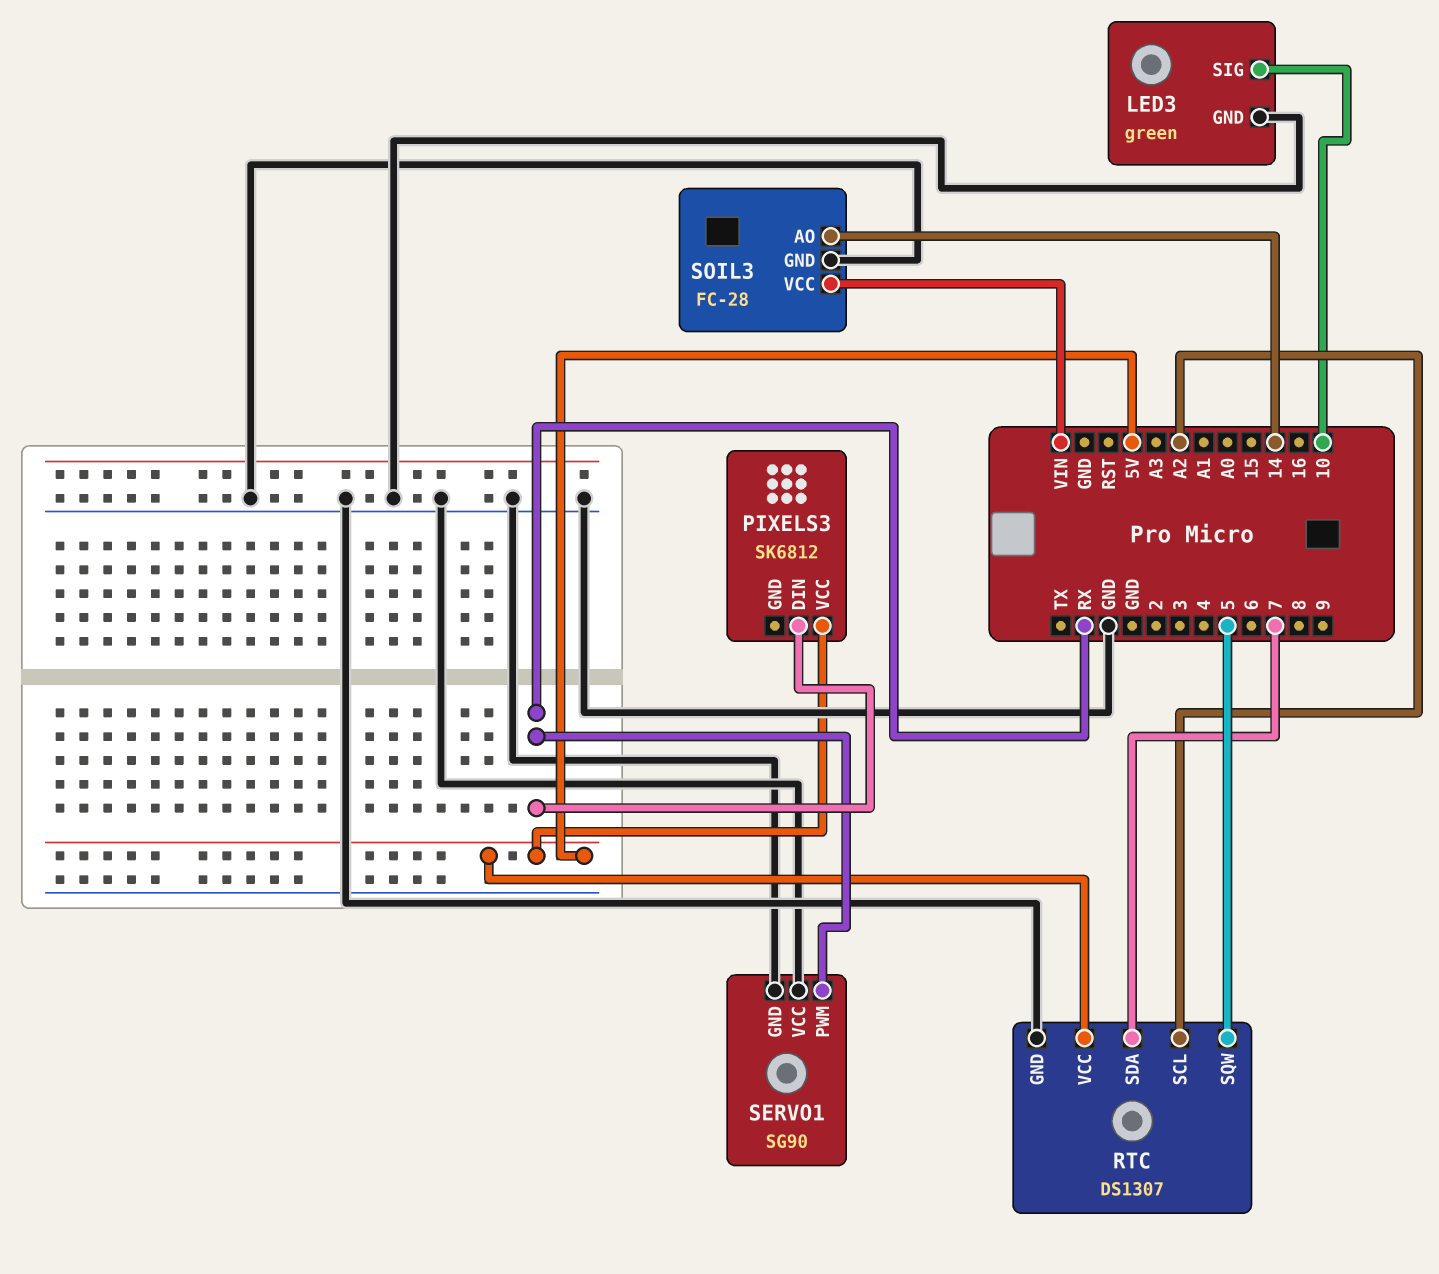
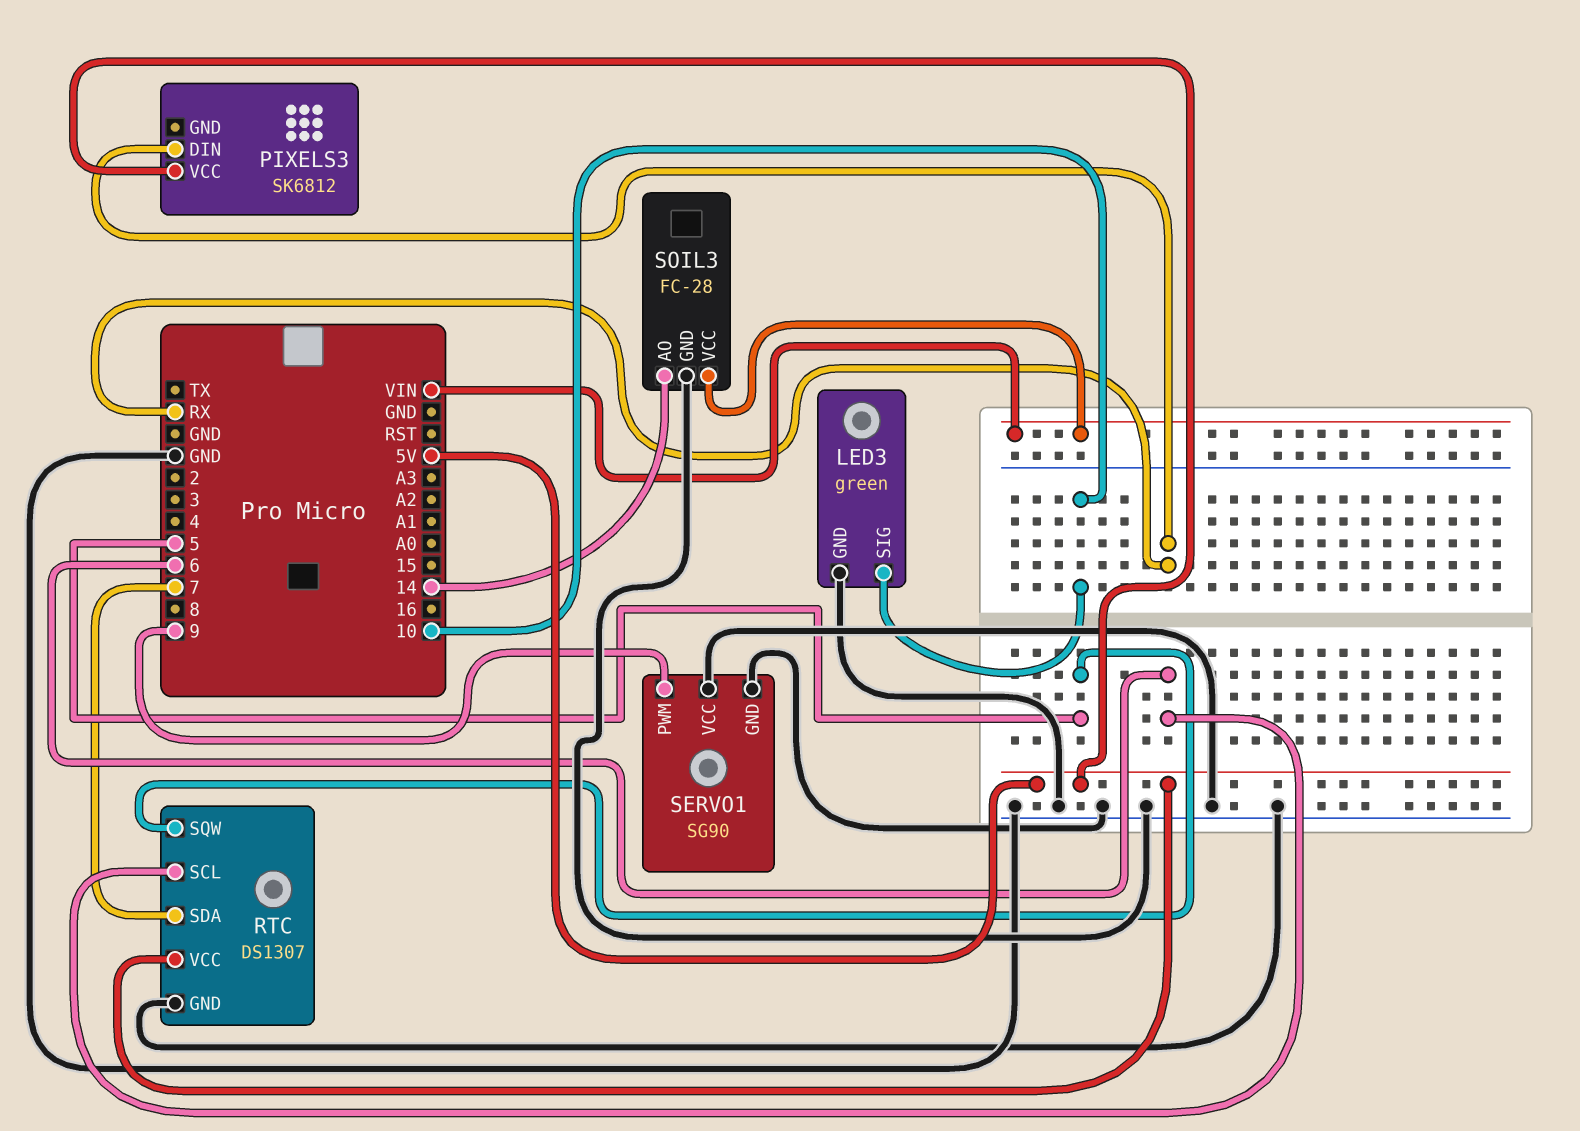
RTC pin SCL: A2 -> 6
SERVO1 pin PWM: RX -> 9

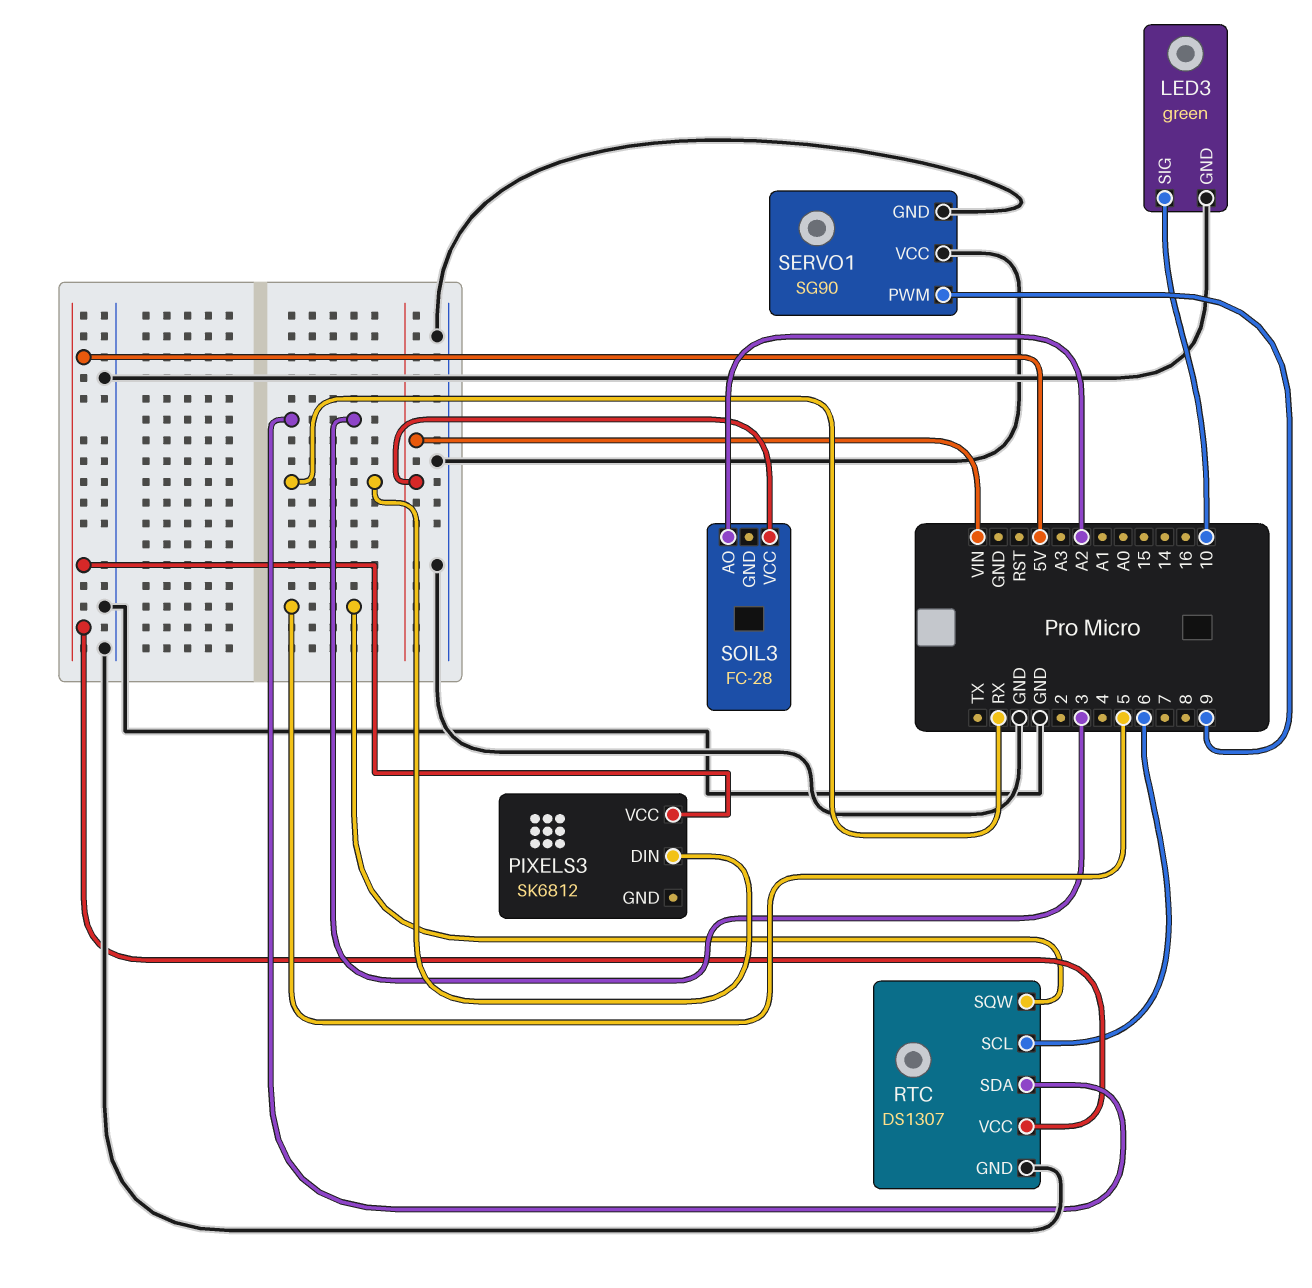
RTC pin SDA: 7 -> 3
SOIL3 pin AO: 14 -> A2
SOIL3 pin GND: GND -> none

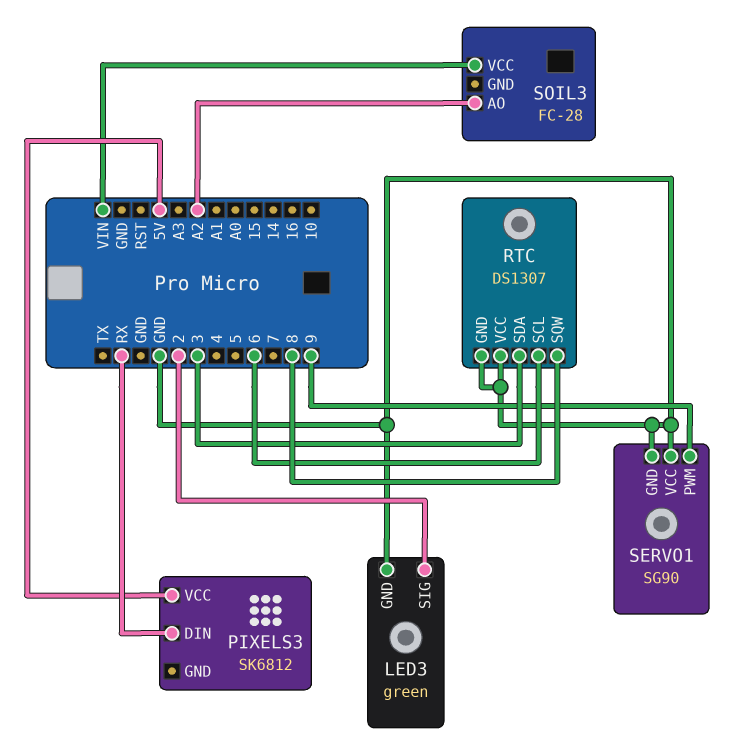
LED3 pin SIG: 10 -> 2
RTC pin SQW: 5 -> 8
RTC pin VCC: 5V -> GND

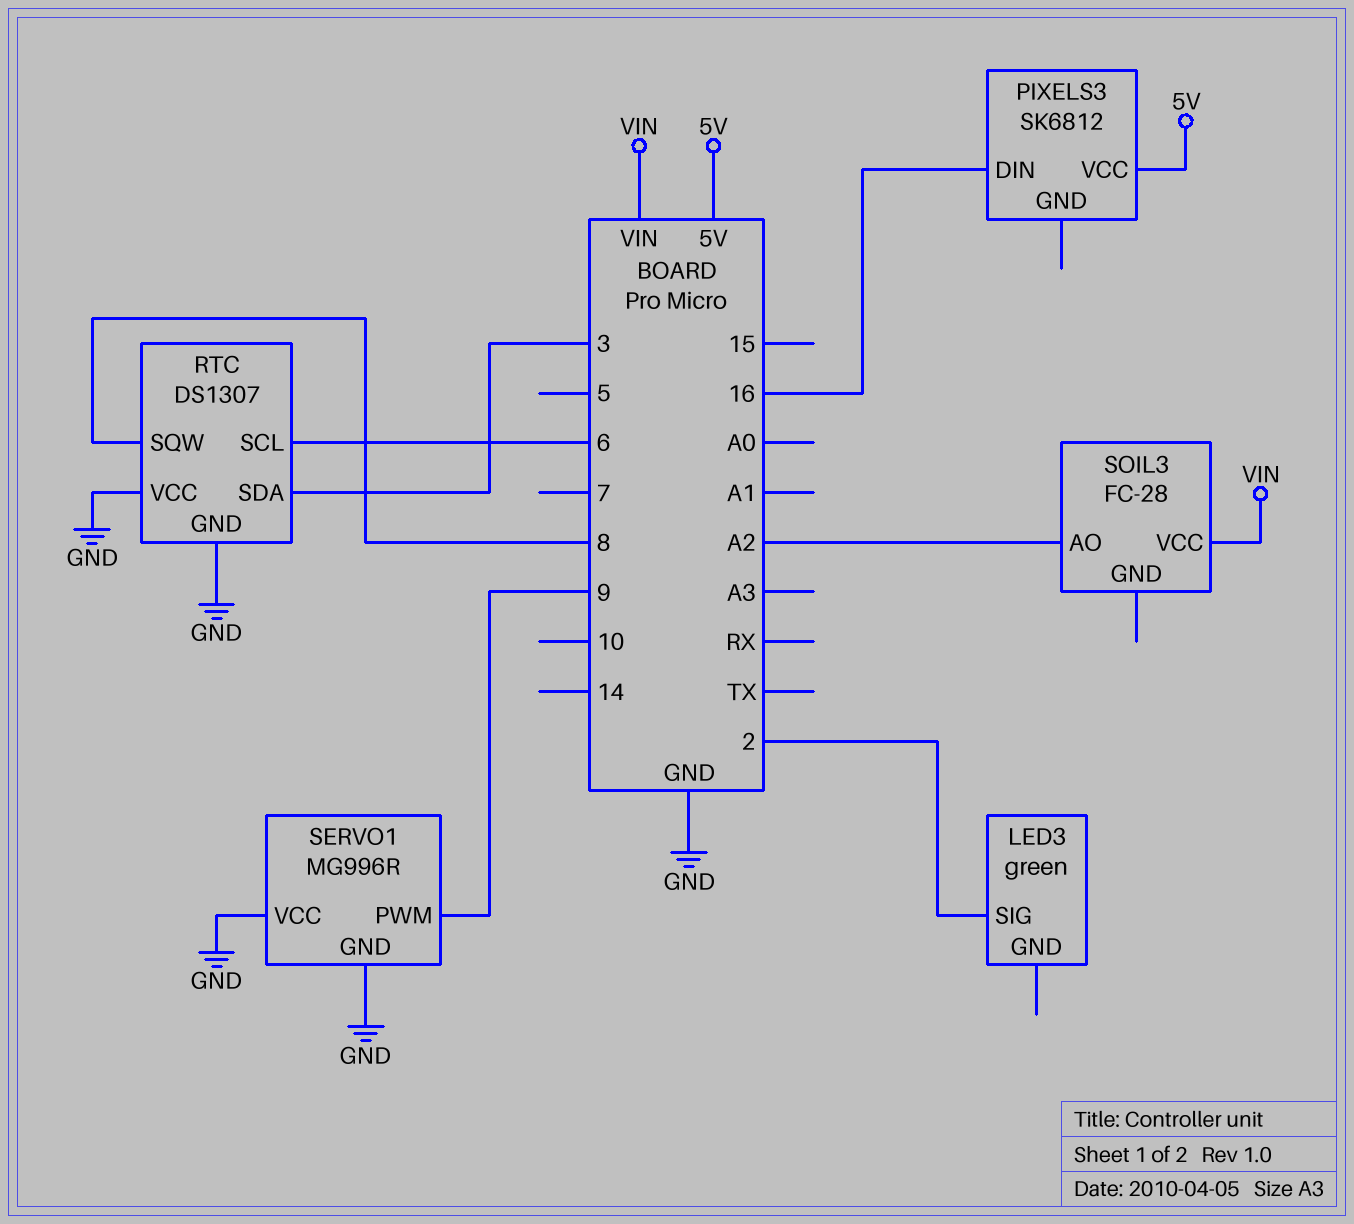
LED3 pin GND: GND -> none
PIXELS3 pin DIN: RX -> 16
SERVO1: SG90 -> MG996R

